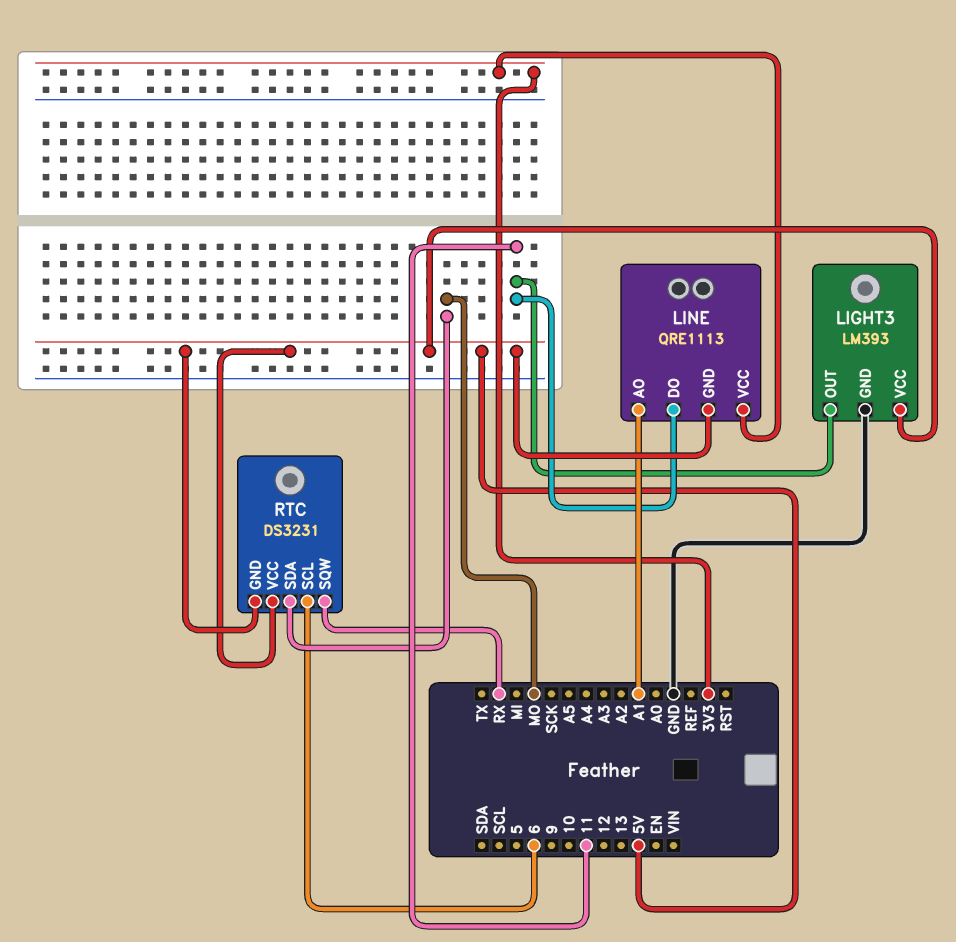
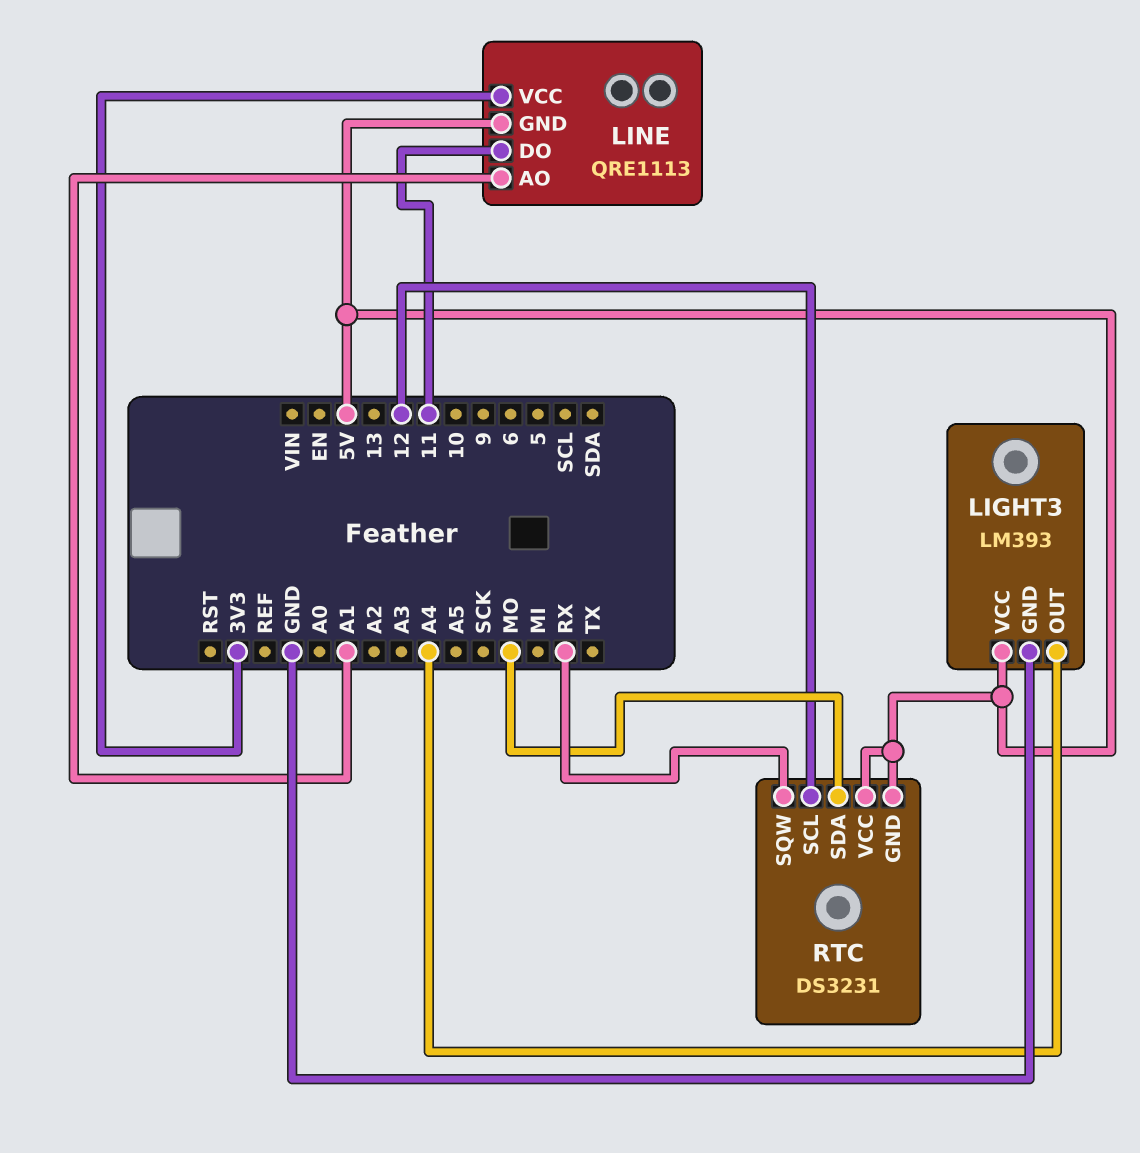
LIGHT3 pin OUT: 11 -> A4
RTC pin SCL: 6 -> 12

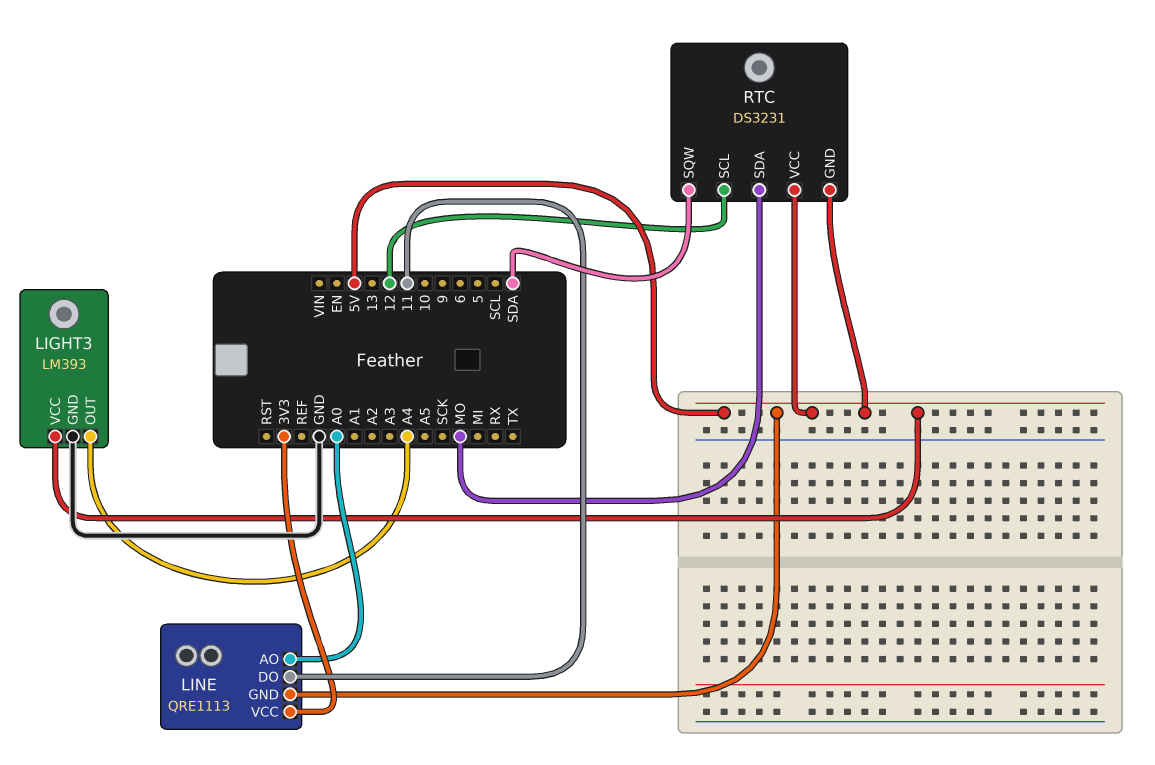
LINE pin AO: A1 -> A0
RTC pin SQW: RX -> SDA

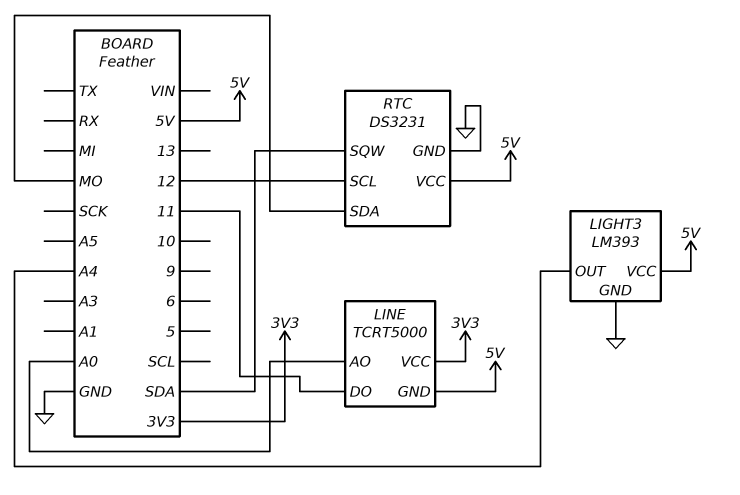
LINE: QRE1113 -> TCRT5000
RTC pin GND: 5V -> GND

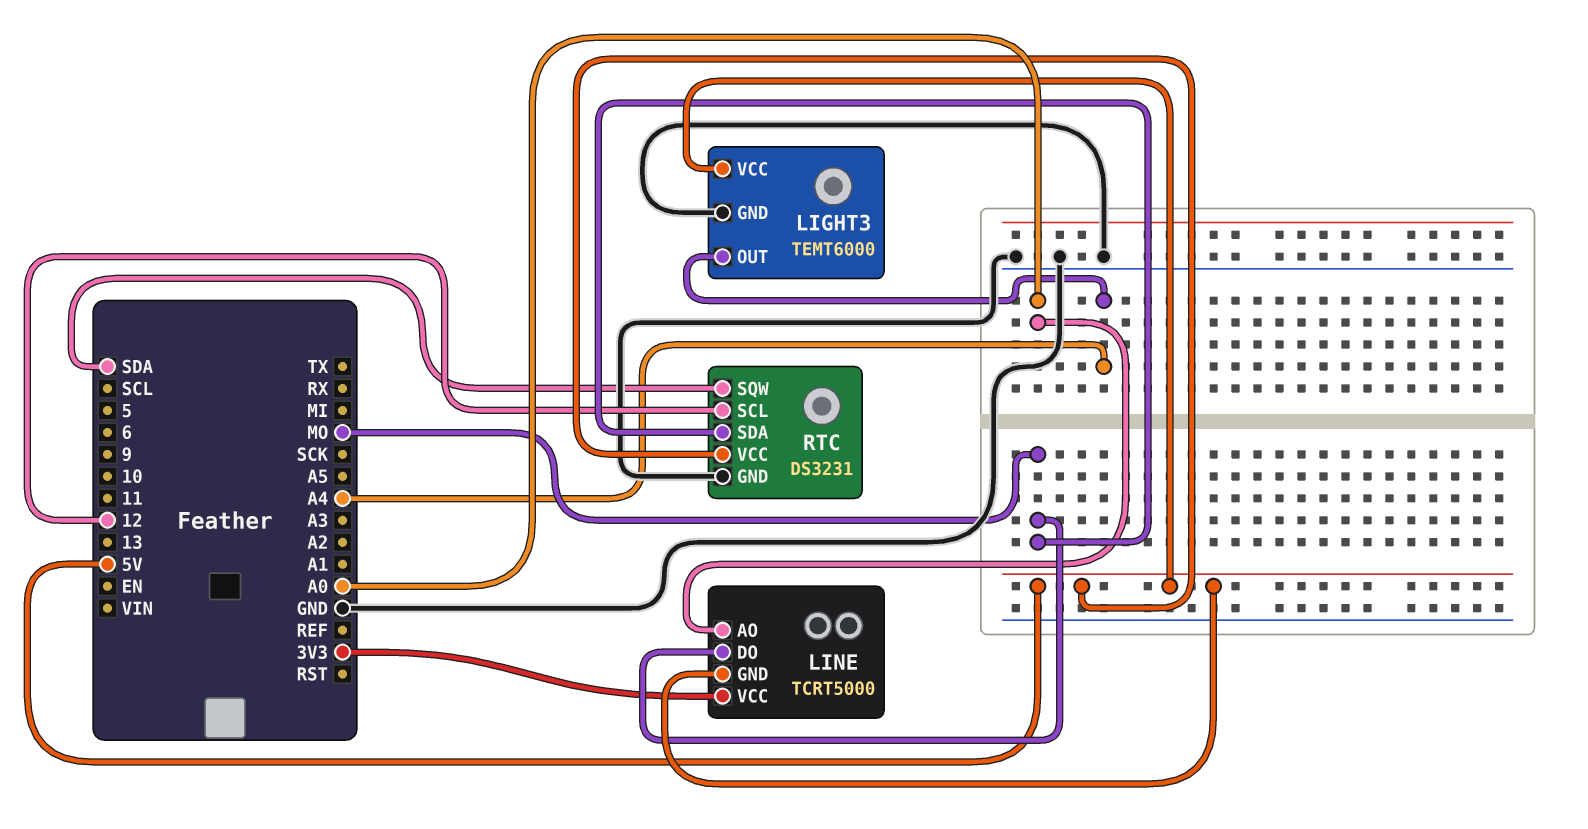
LIGHT3: LM393 -> TEMT6000
LINE pin DO: 11 -> MO

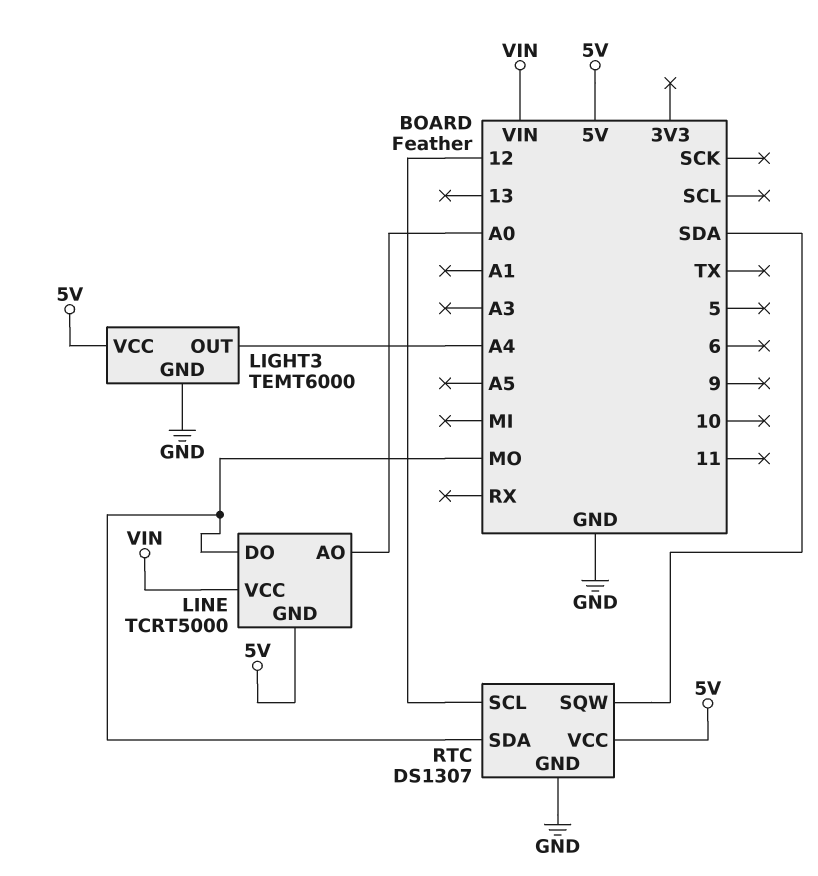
LINE pin VCC: 3V3 -> VIN
RTC: DS3231 -> DS1307

